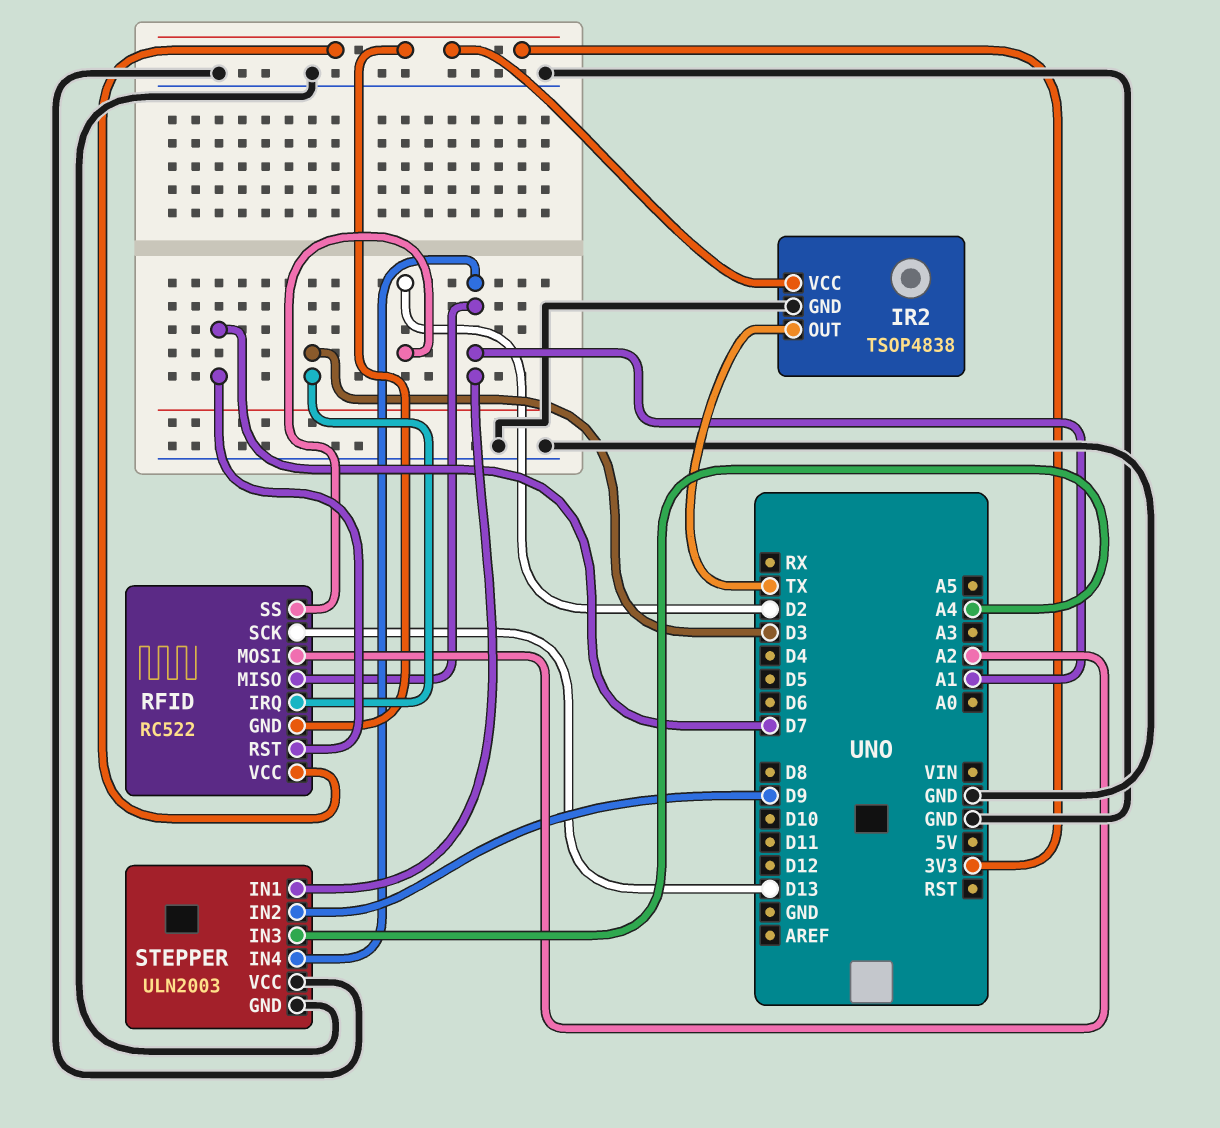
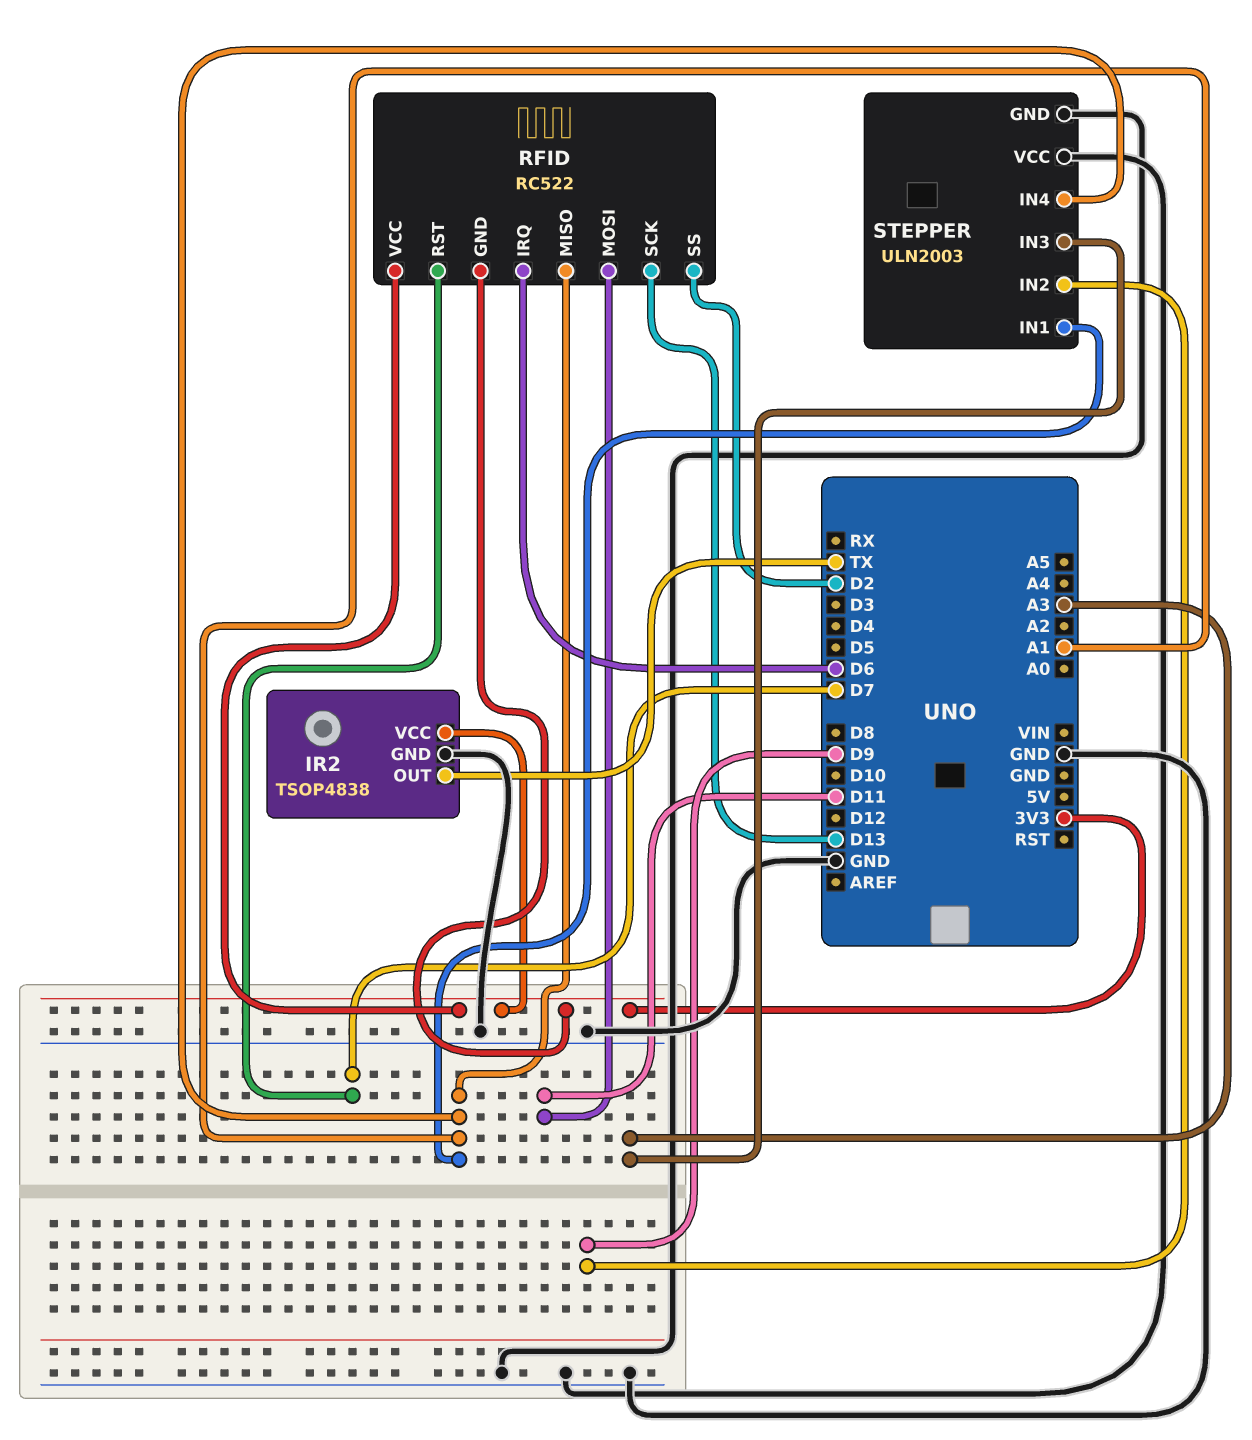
RFID pin IRQ: D3 -> D6
RFID pin MOSI: A2 -> D11
STEPPER pin IN3: A4 -> A3

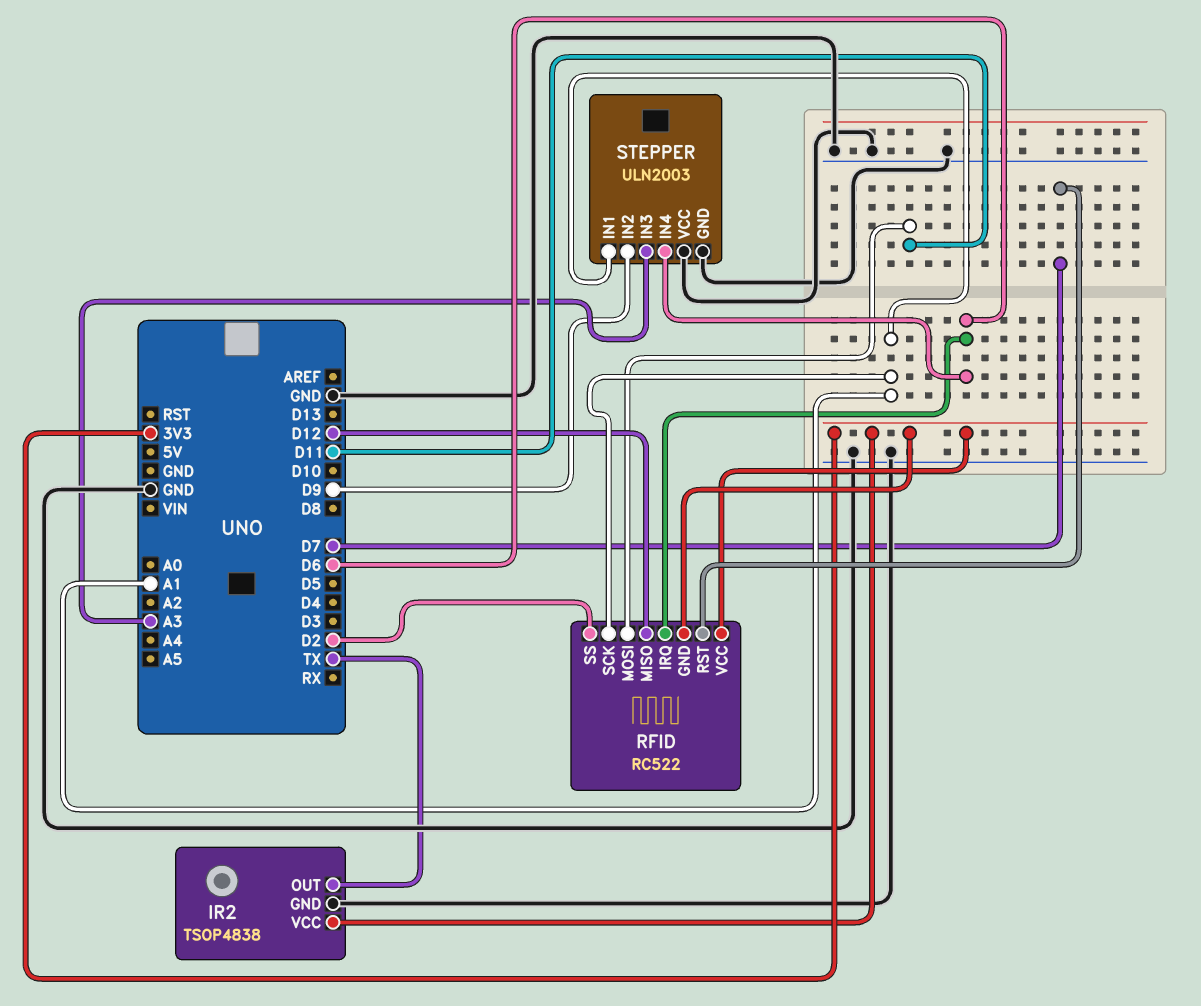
RFID pin MISO: A1 -> D12
RFID pin SCK: D13 -> A1
STEPPER pin IN4: A1 -> D6

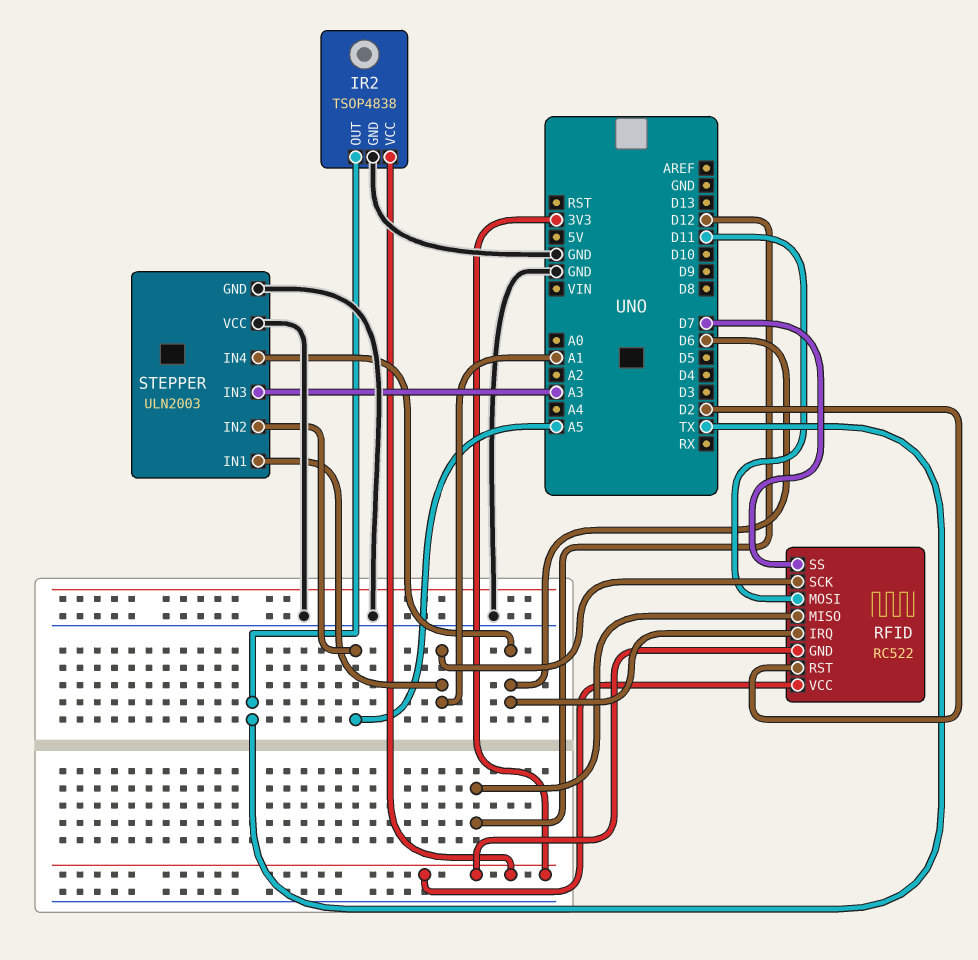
RFID pin RST: D7 -> D2
RFID pin SS: D2 -> D7
STEPPER pin IN2: D9 -> A5

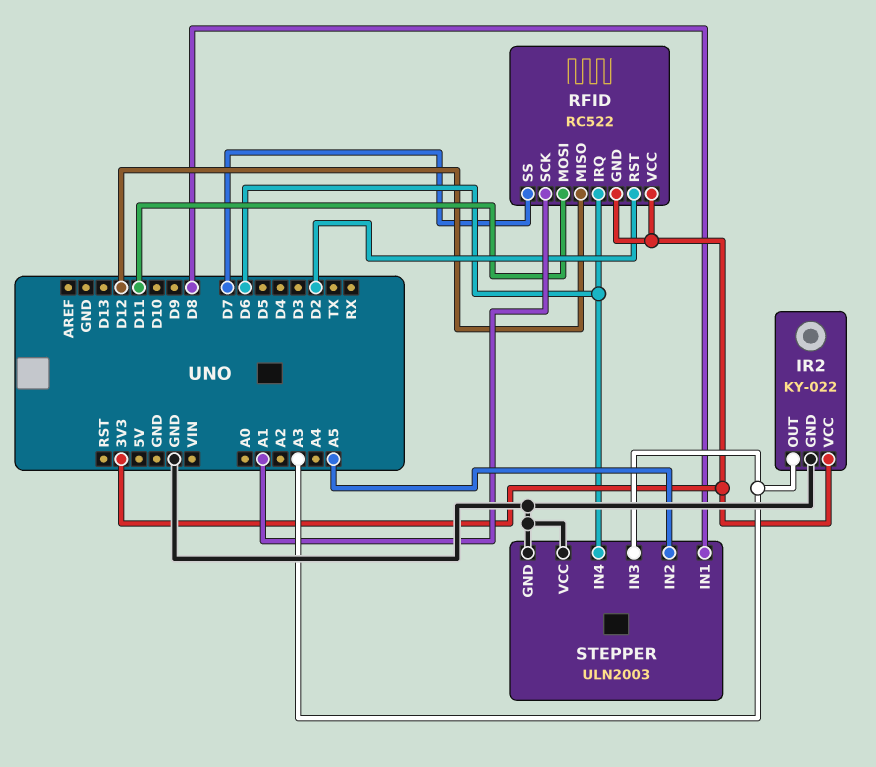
IR2: TSOP4838 -> KY-022
IR2 pin OUT: TX -> A3
STEPPER pin IN1: A1 -> D8

